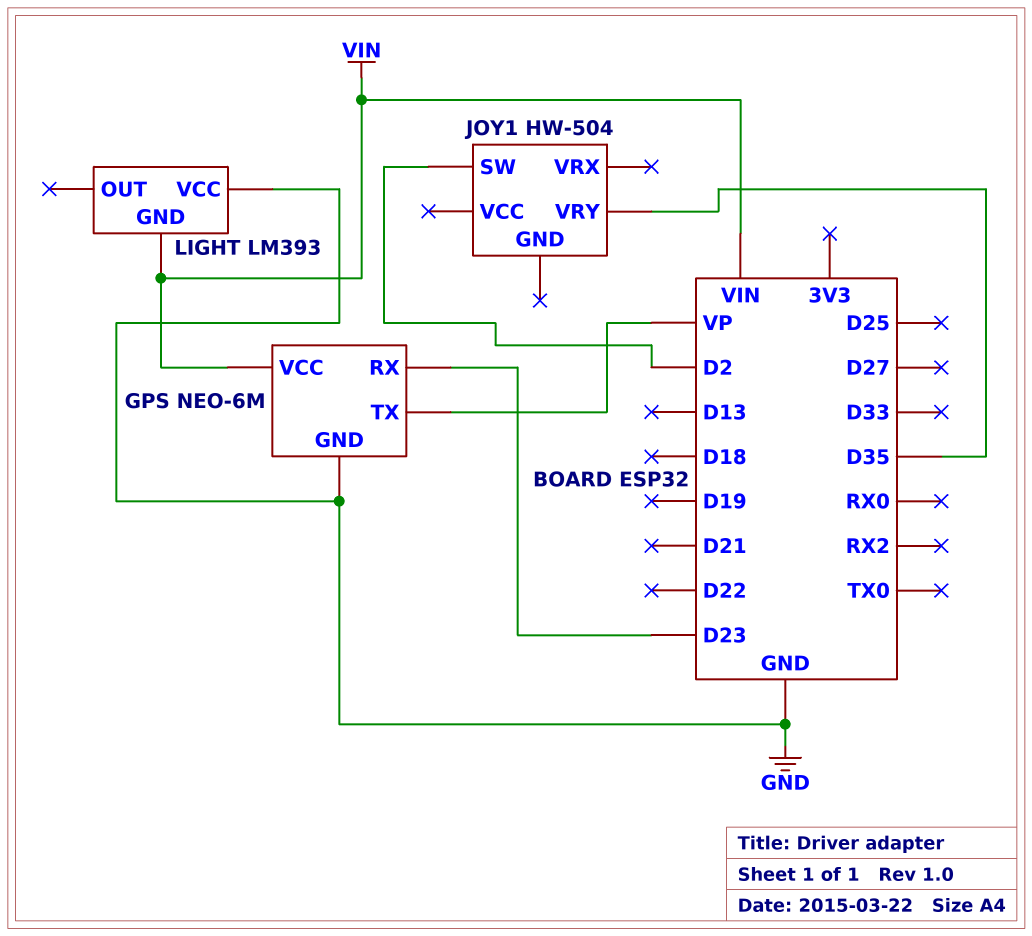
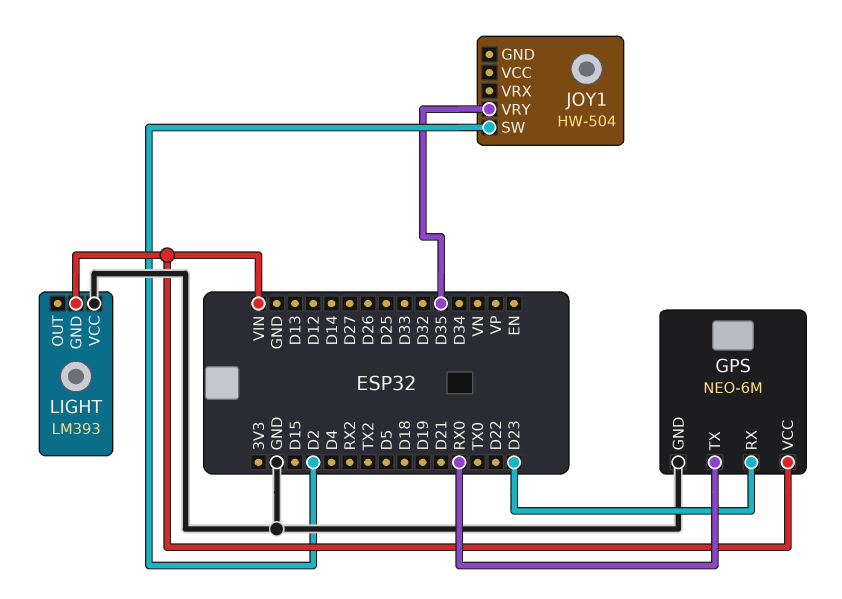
GPS pin TX: VP -> RX0

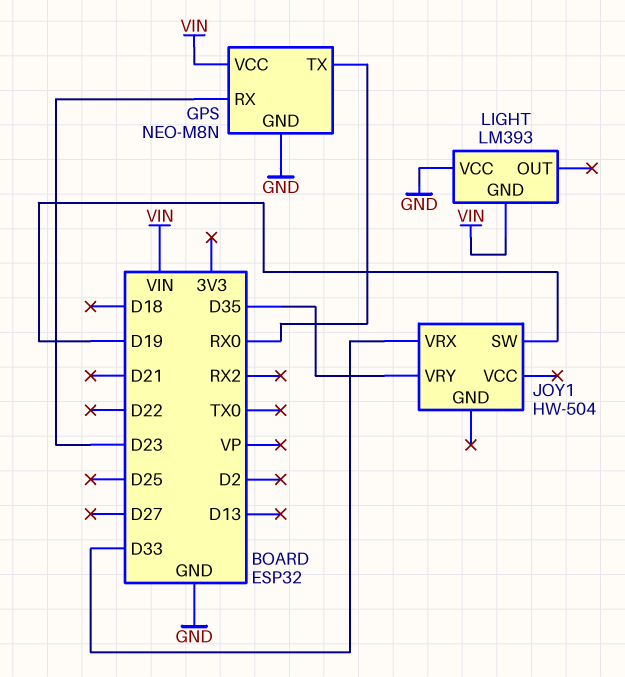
GPS: NEO-6M -> NEO-M8N
JOY1 pin SW: D2 -> D19
JOY1 pin VRX: none -> D33

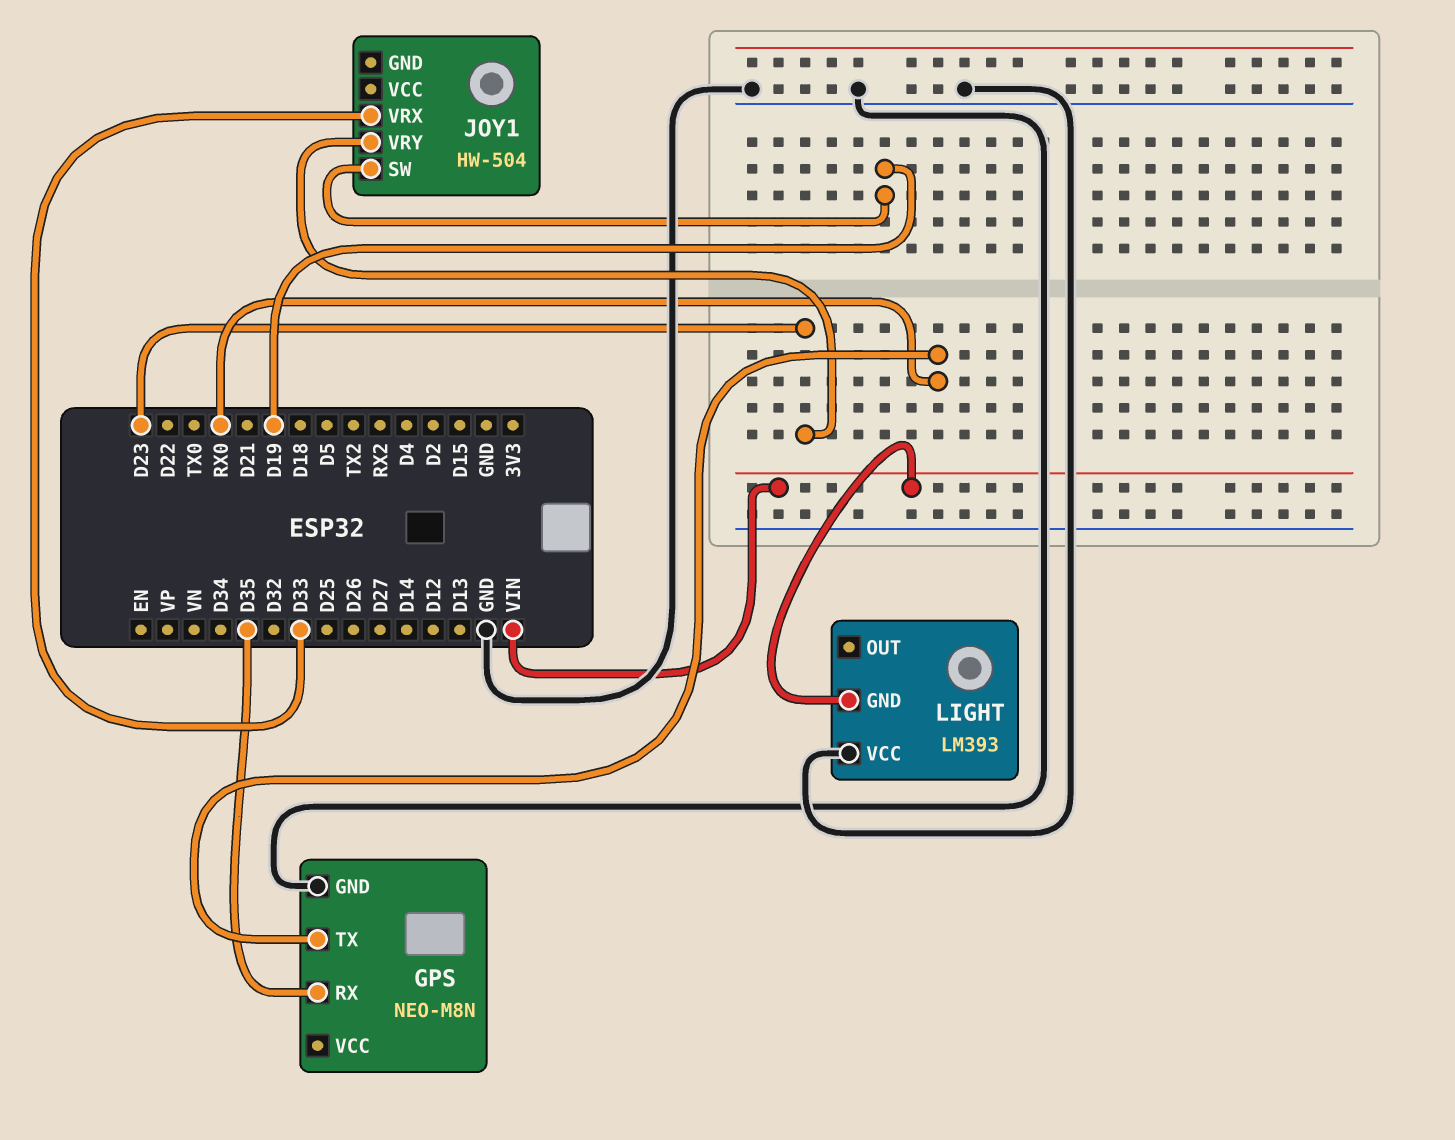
GPS pin RX: D23 -> D35
GPS pin VCC: VIN -> none
JOY1 pin VRY: D35 -> D23

